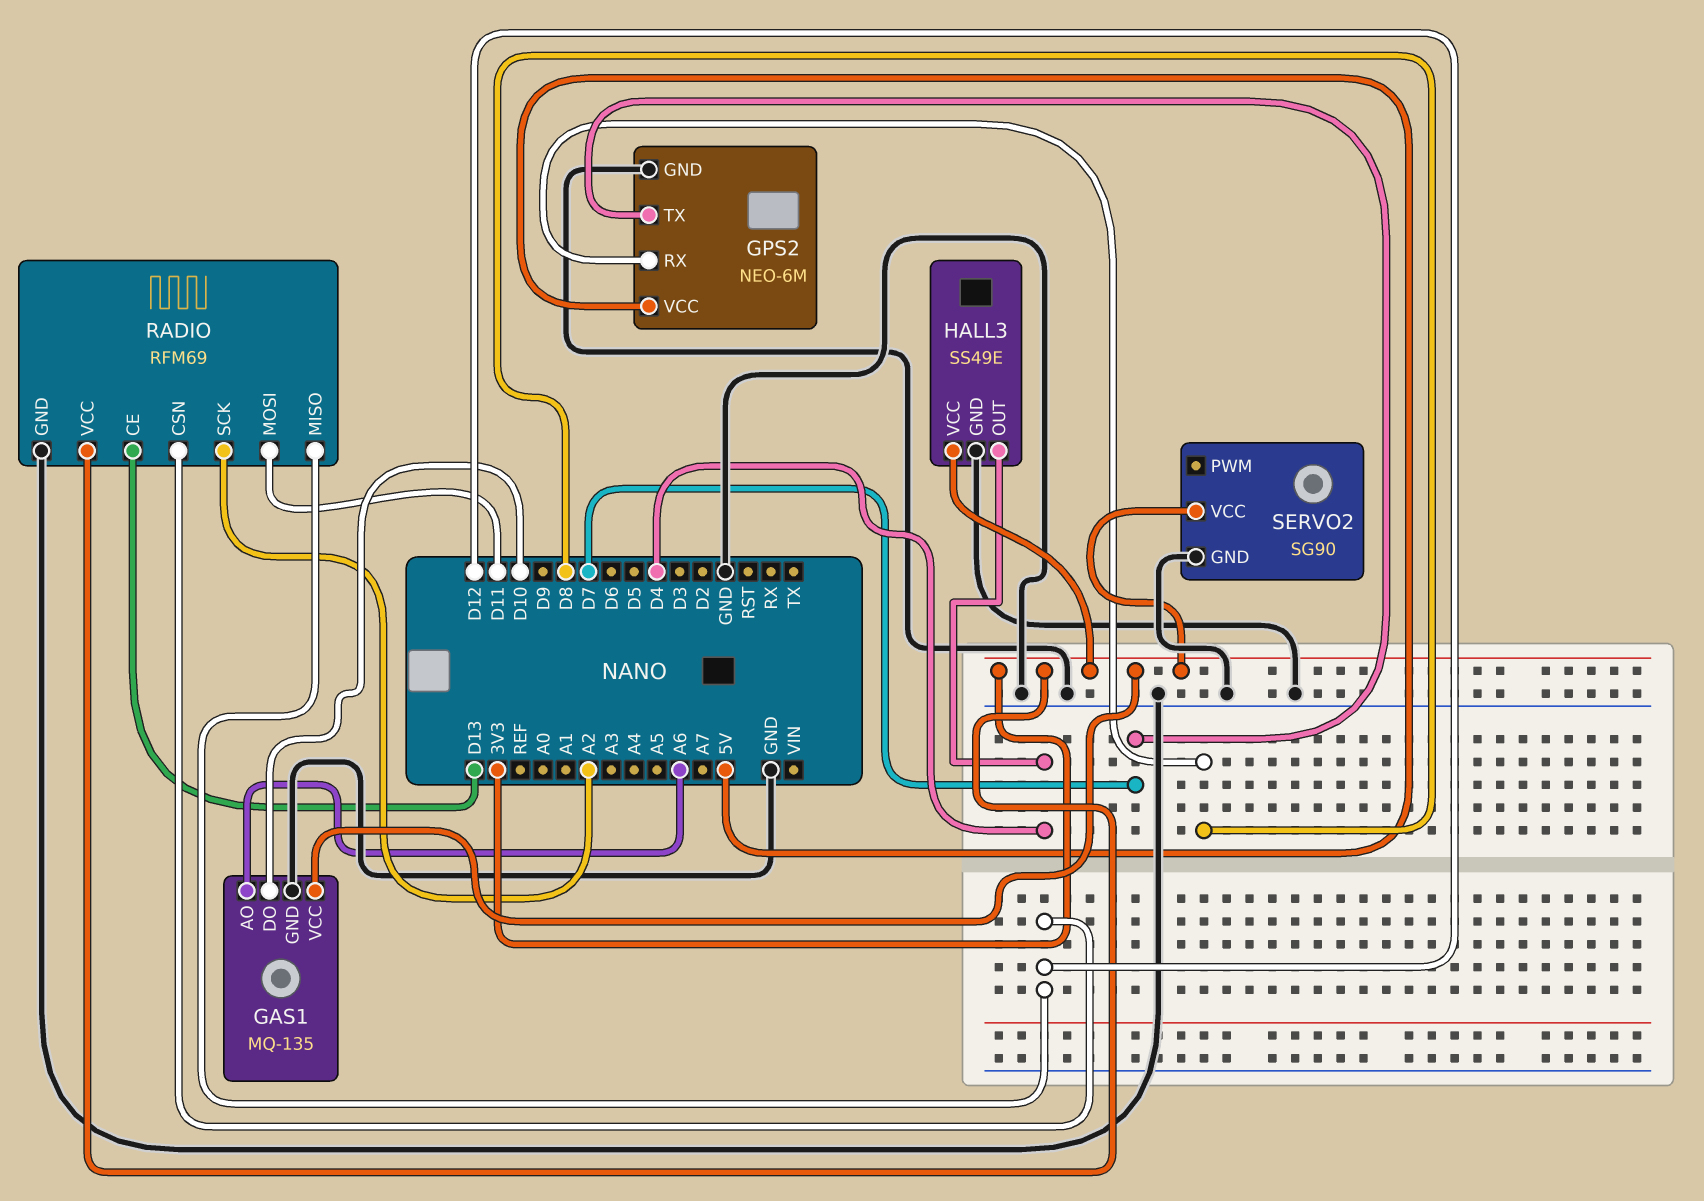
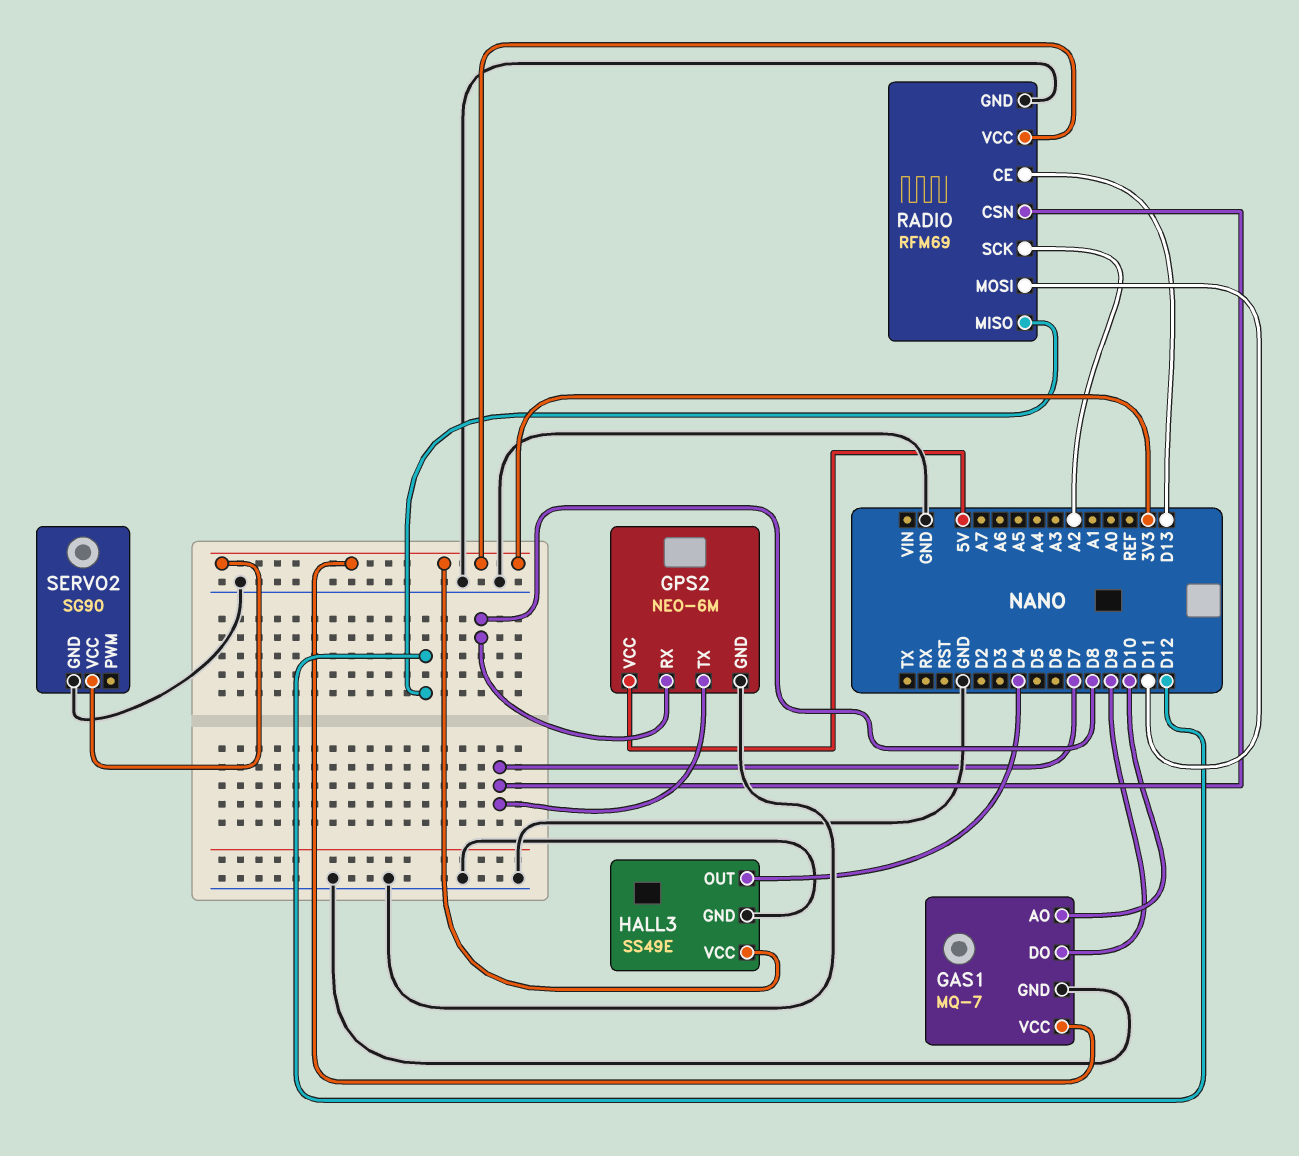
GAS1: MQ-135 -> MQ-7
GAS1 pin AO: A6 -> D10
GAS1 pin DO: D10 -> D9
RADIO pin CSN: D12 -> D7

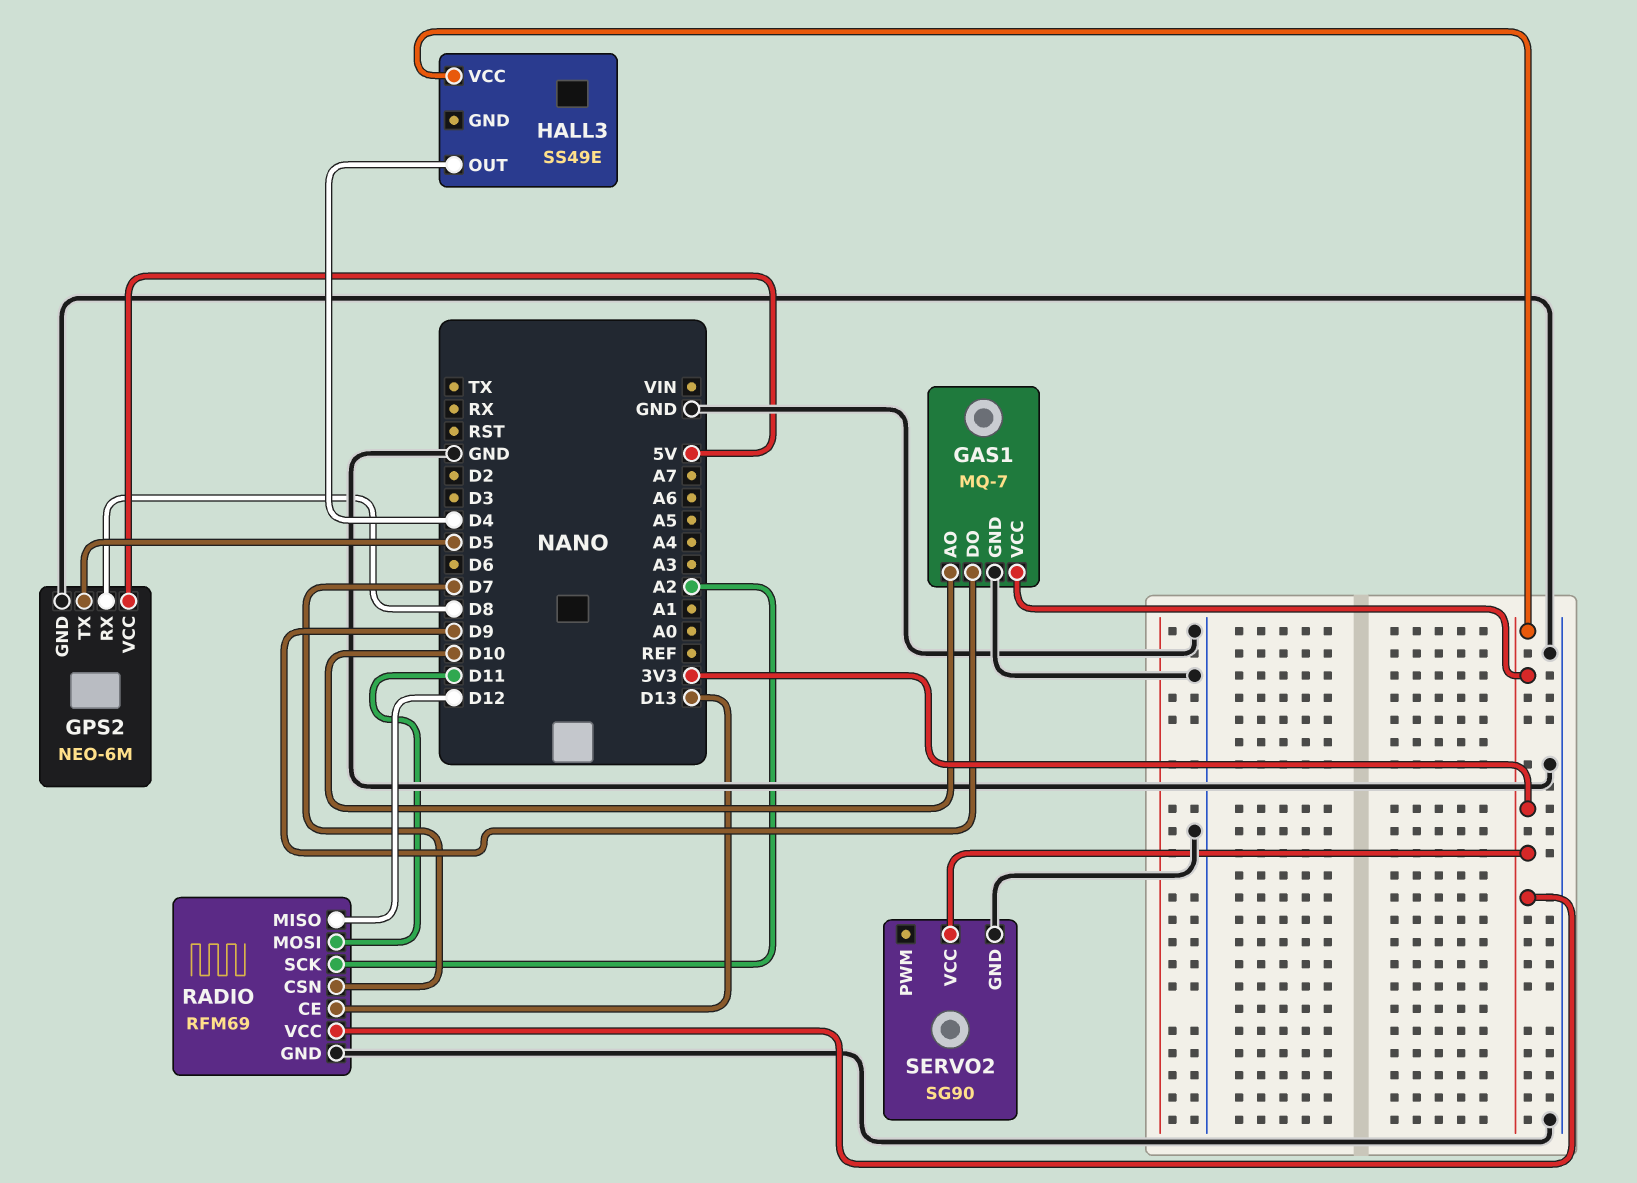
GPS2 pin TX: D7 -> D5
HALL3 pin GND: GND -> none

